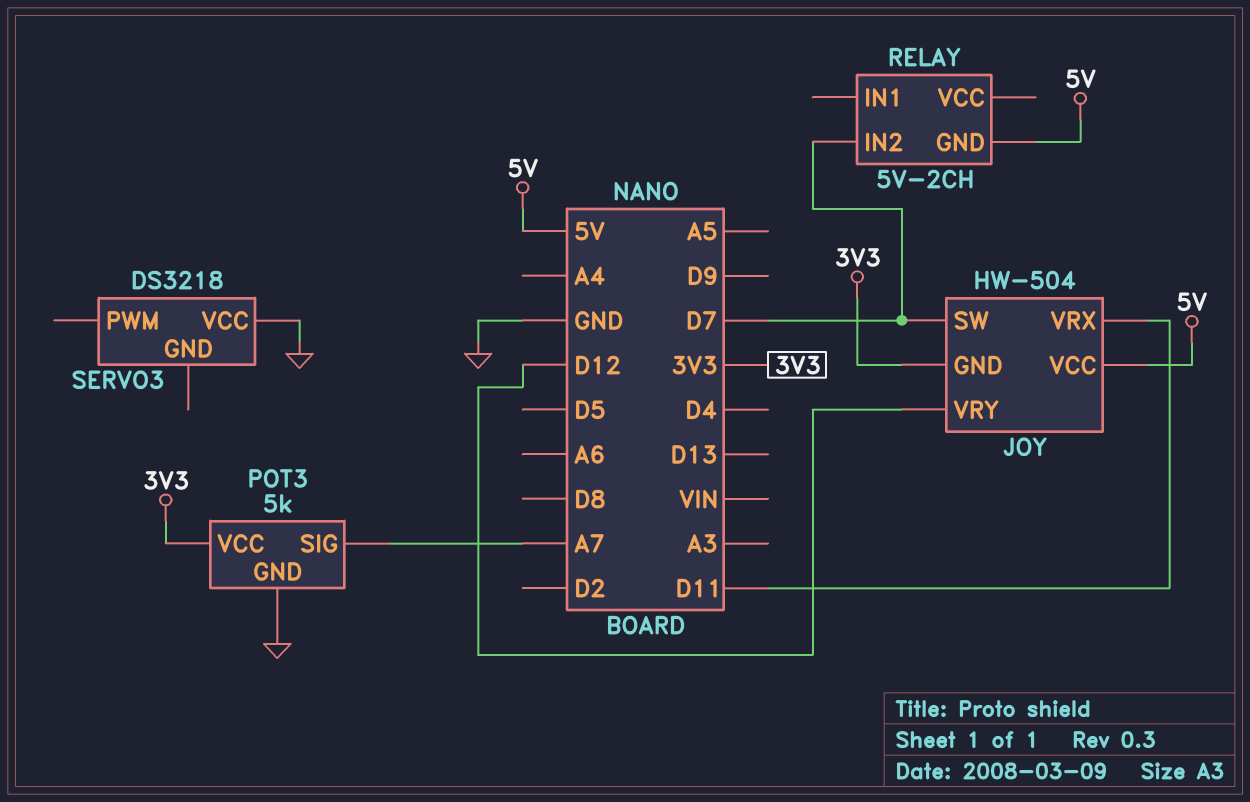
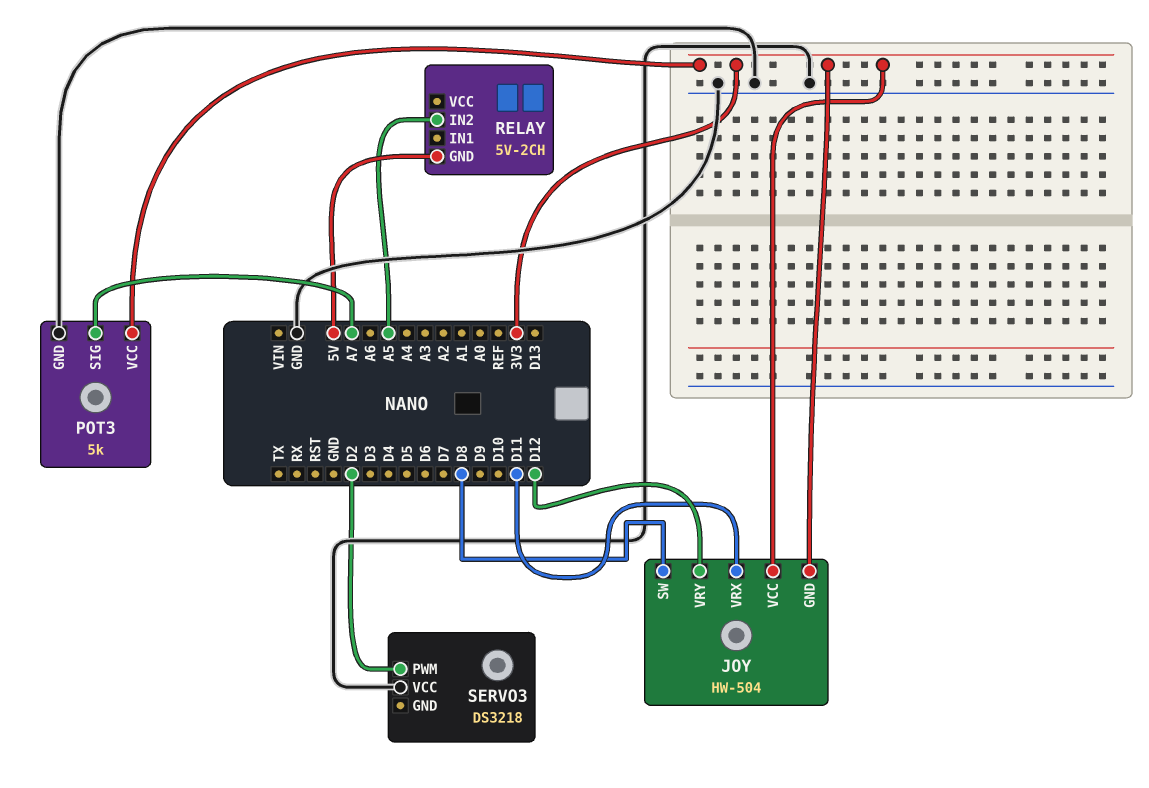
JOY pin SW: D7 -> D8
JOY pin VCC: 5V -> 3V3
RELAY pin IN2: D7 -> A5
SERVO3 pin PWM: none -> D2

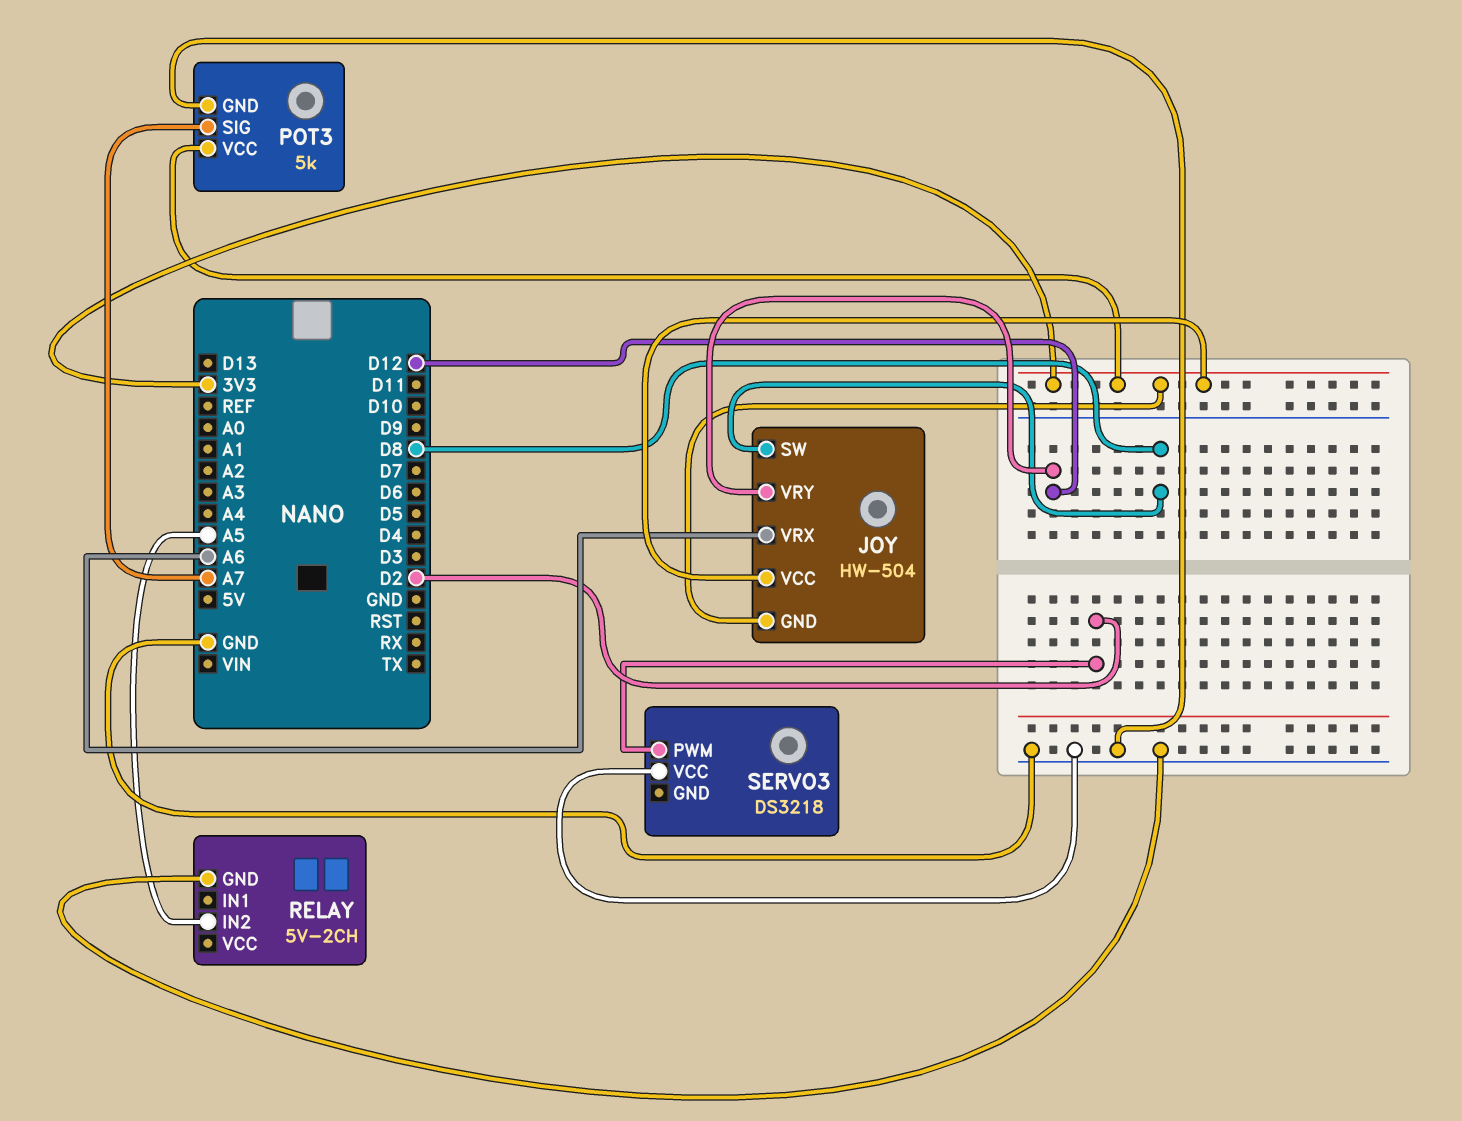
JOY pin VRX: D11 -> A6
RELAY pin GND: 5V -> GND

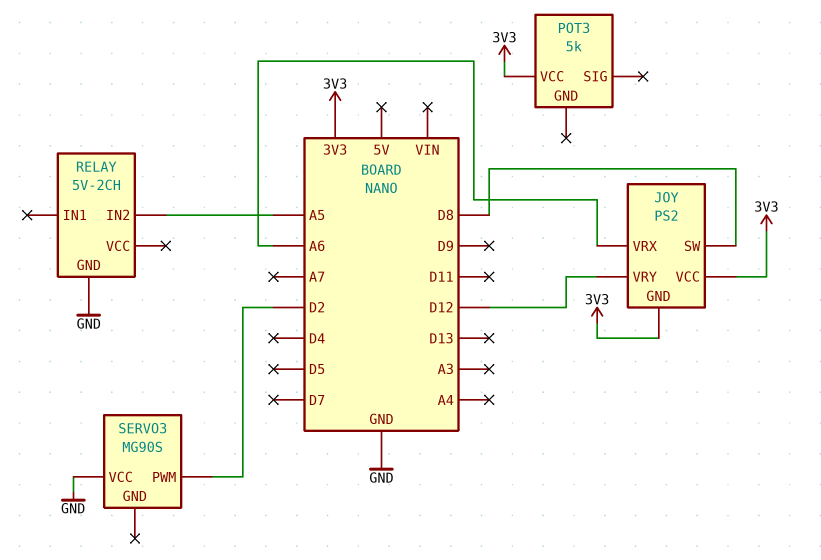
JOY: HW-504 -> PS2
POT3 pin GND: GND -> none
POT3 pin SIG: A7 -> none
SERVO3: DS3218 -> MG90S

